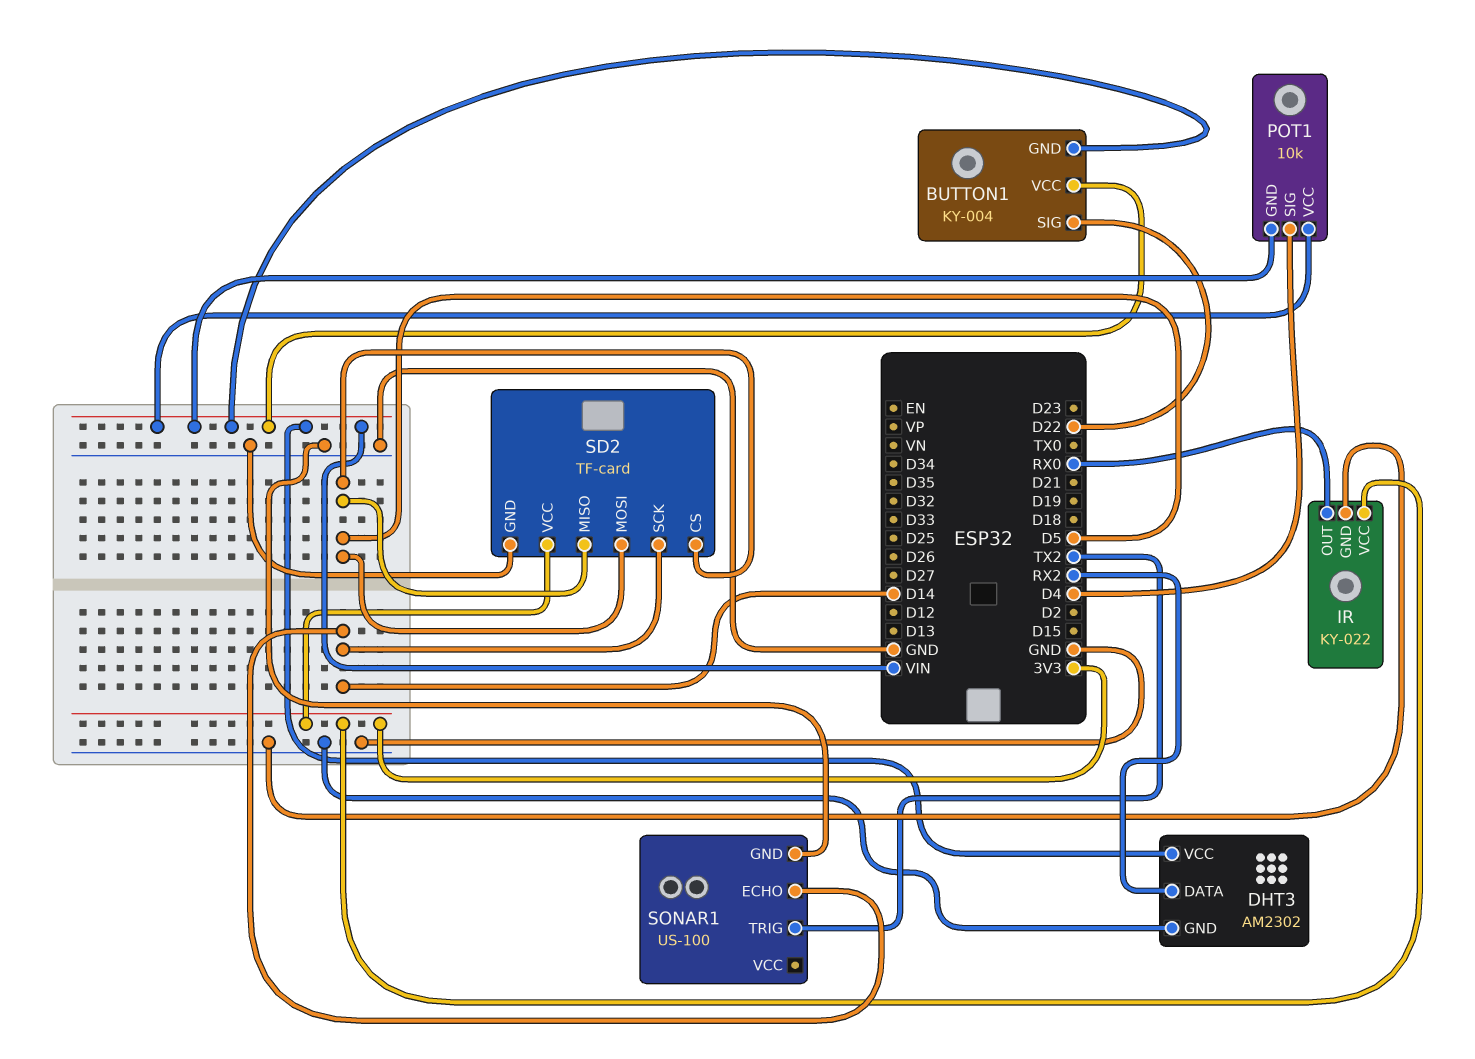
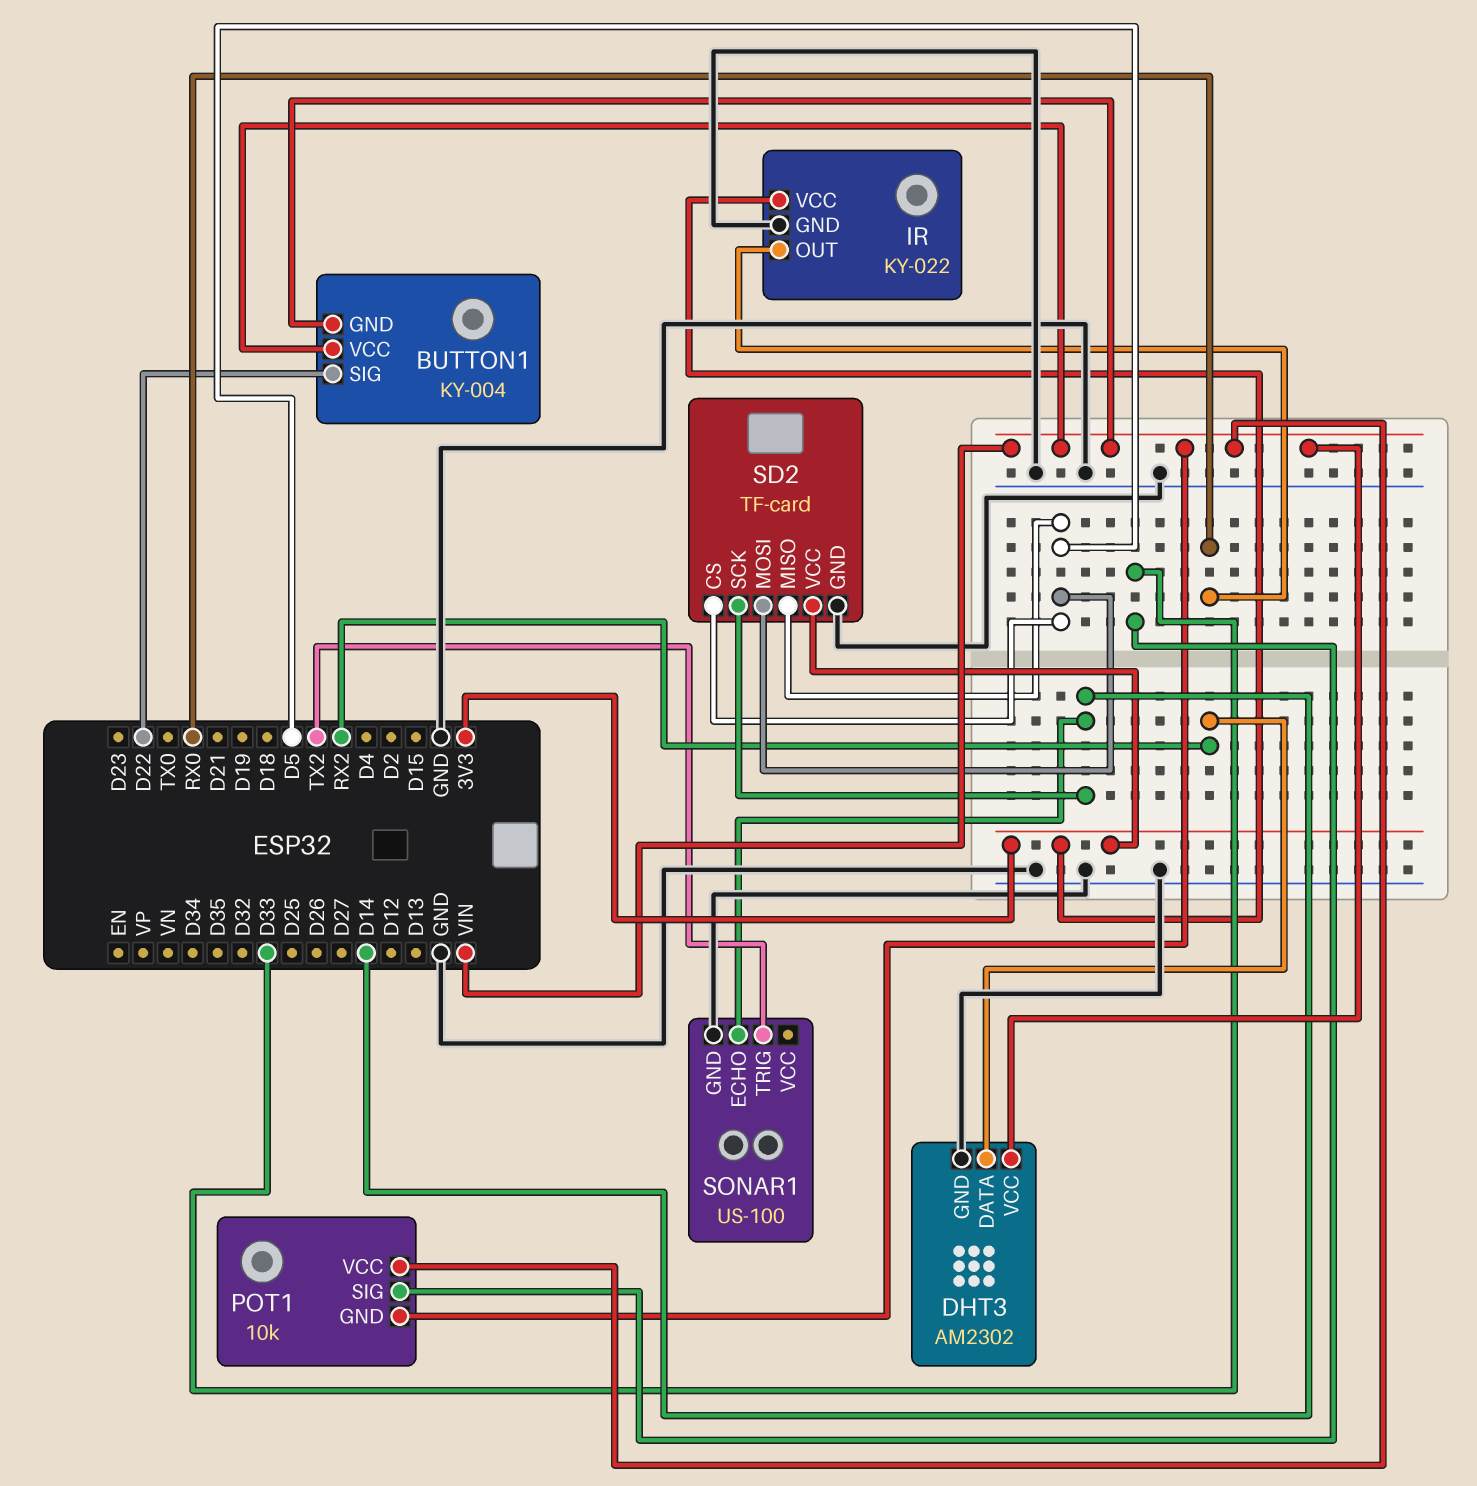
POT1 pin SIG: D4 -> D33

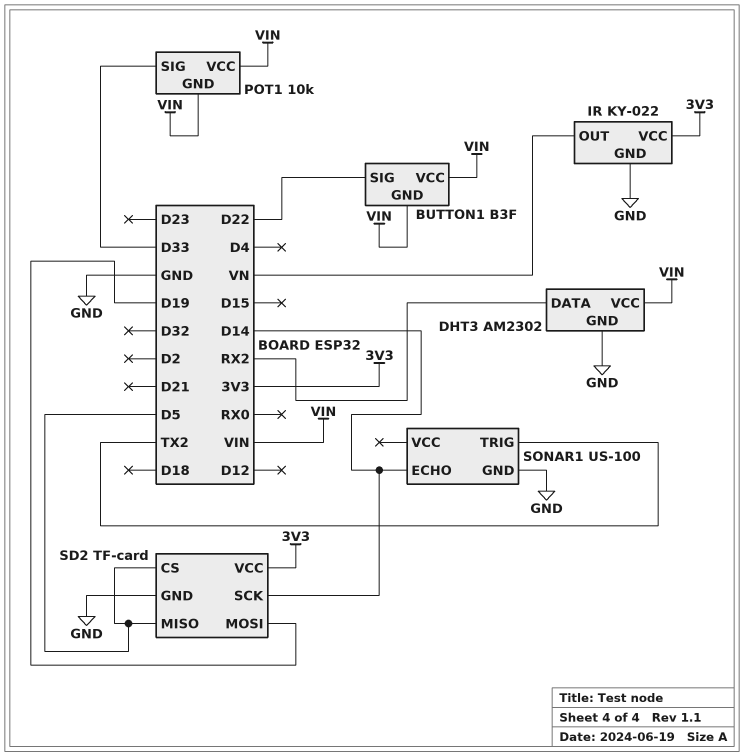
BUTTON1: KY-004 -> B3F
IR pin OUT: RX0 -> VN
SD2 pin MOSI: D5 -> D19

